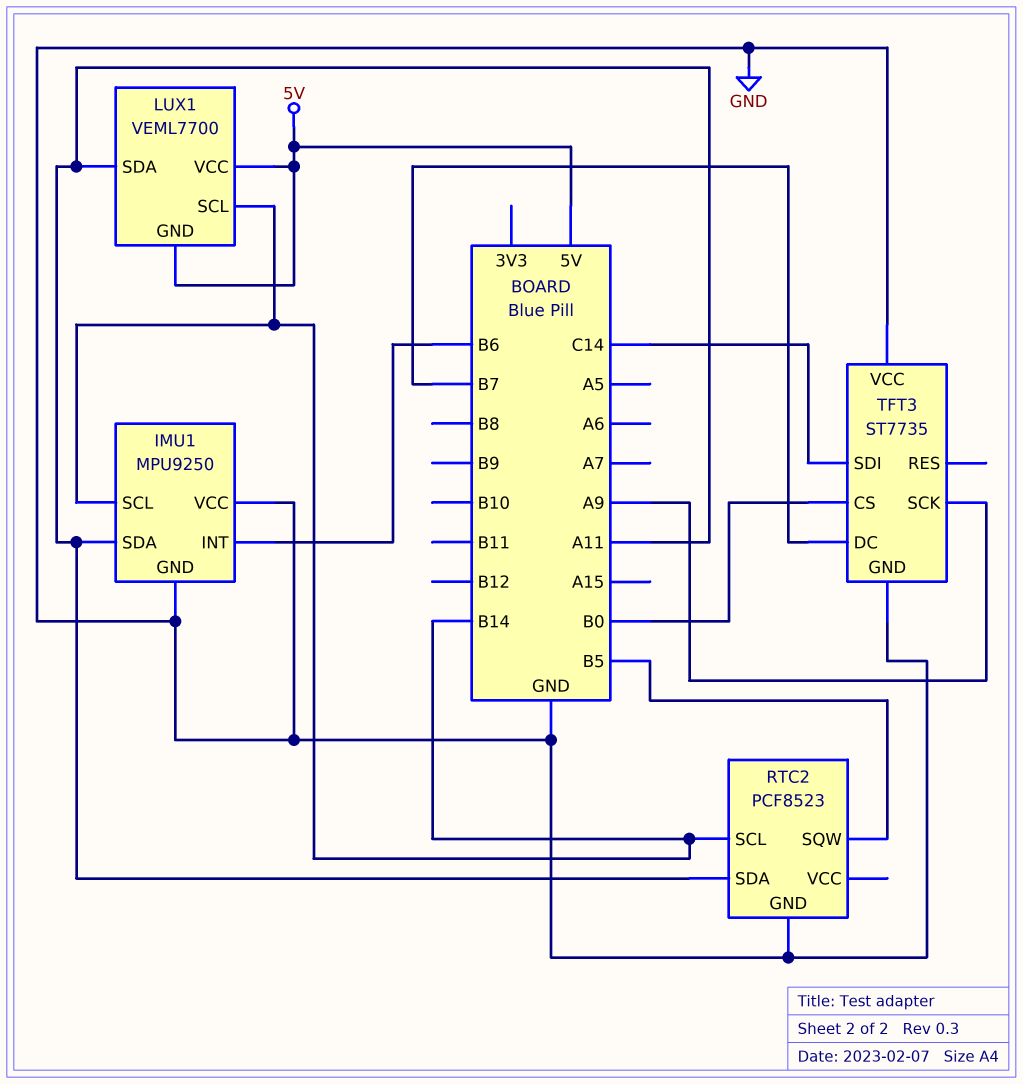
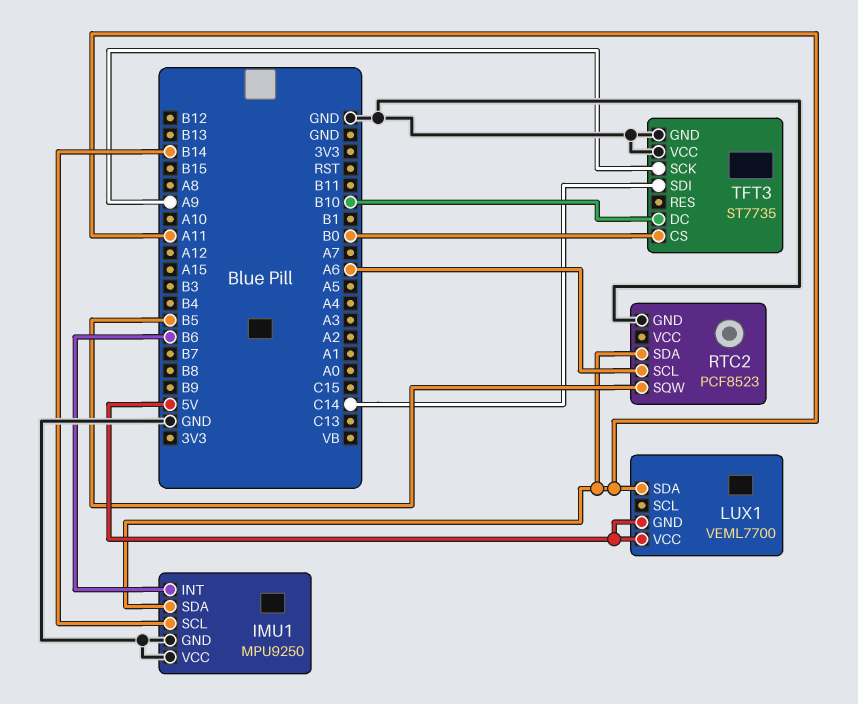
LUX1 pin SCL: B14 -> none
RTC2 pin SCL: B14 -> A6
TFT3 pin DC: B7 -> B10

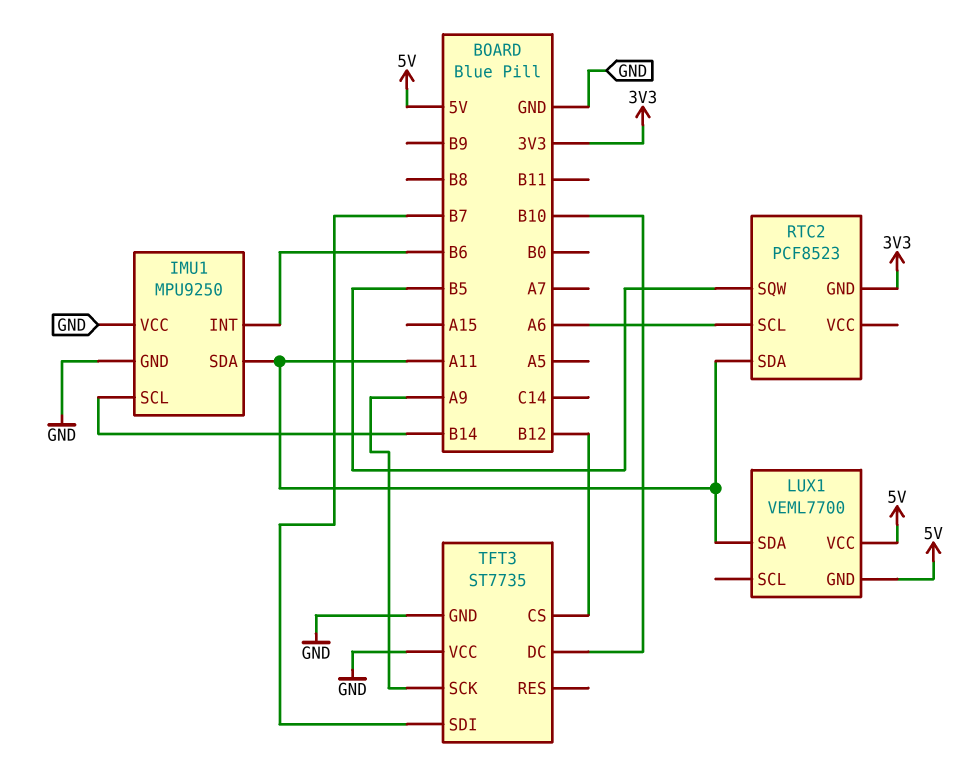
RTC2 pin GND: GND -> 3V3
TFT3 pin CS: B0 -> B12
TFT3 pin SDI: C14 -> B7

